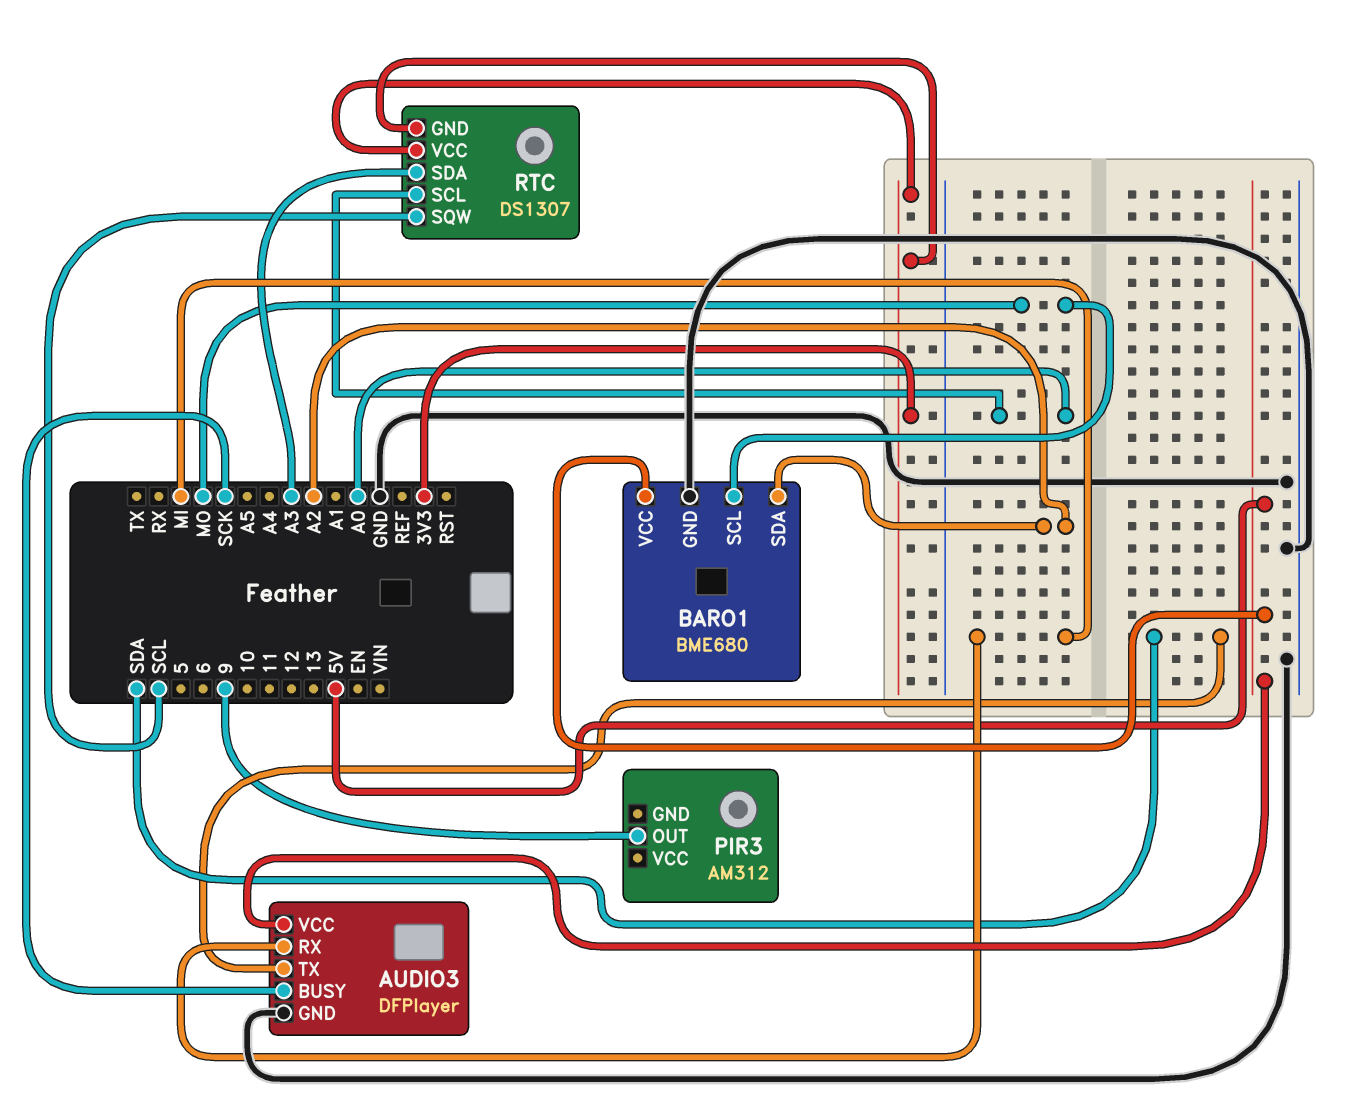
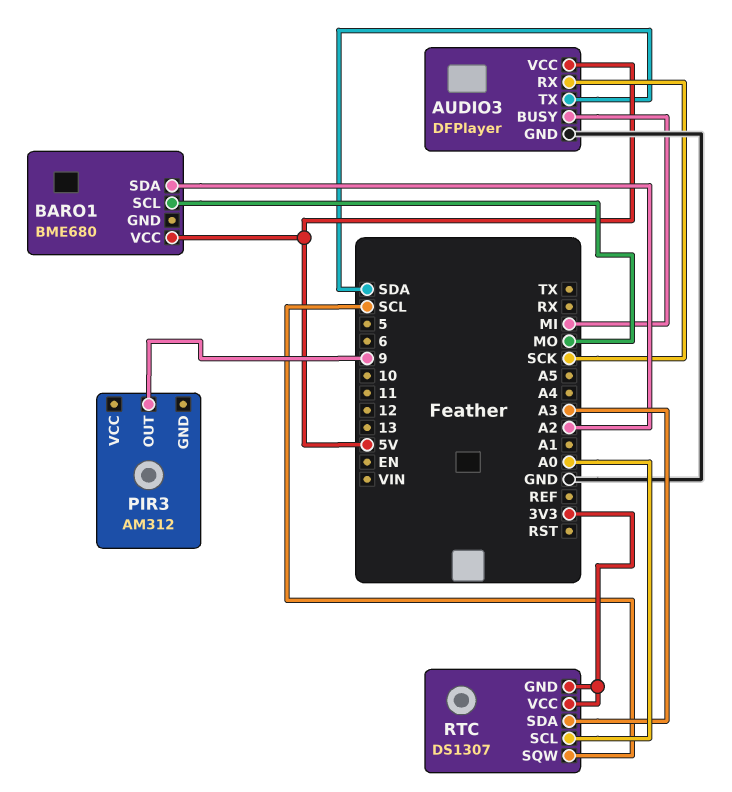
AUDIO3 pin BUSY: SCK -> MI
AUDIO3 pin RX: MI -> SCK
BARO1 pin GND: GND -> none

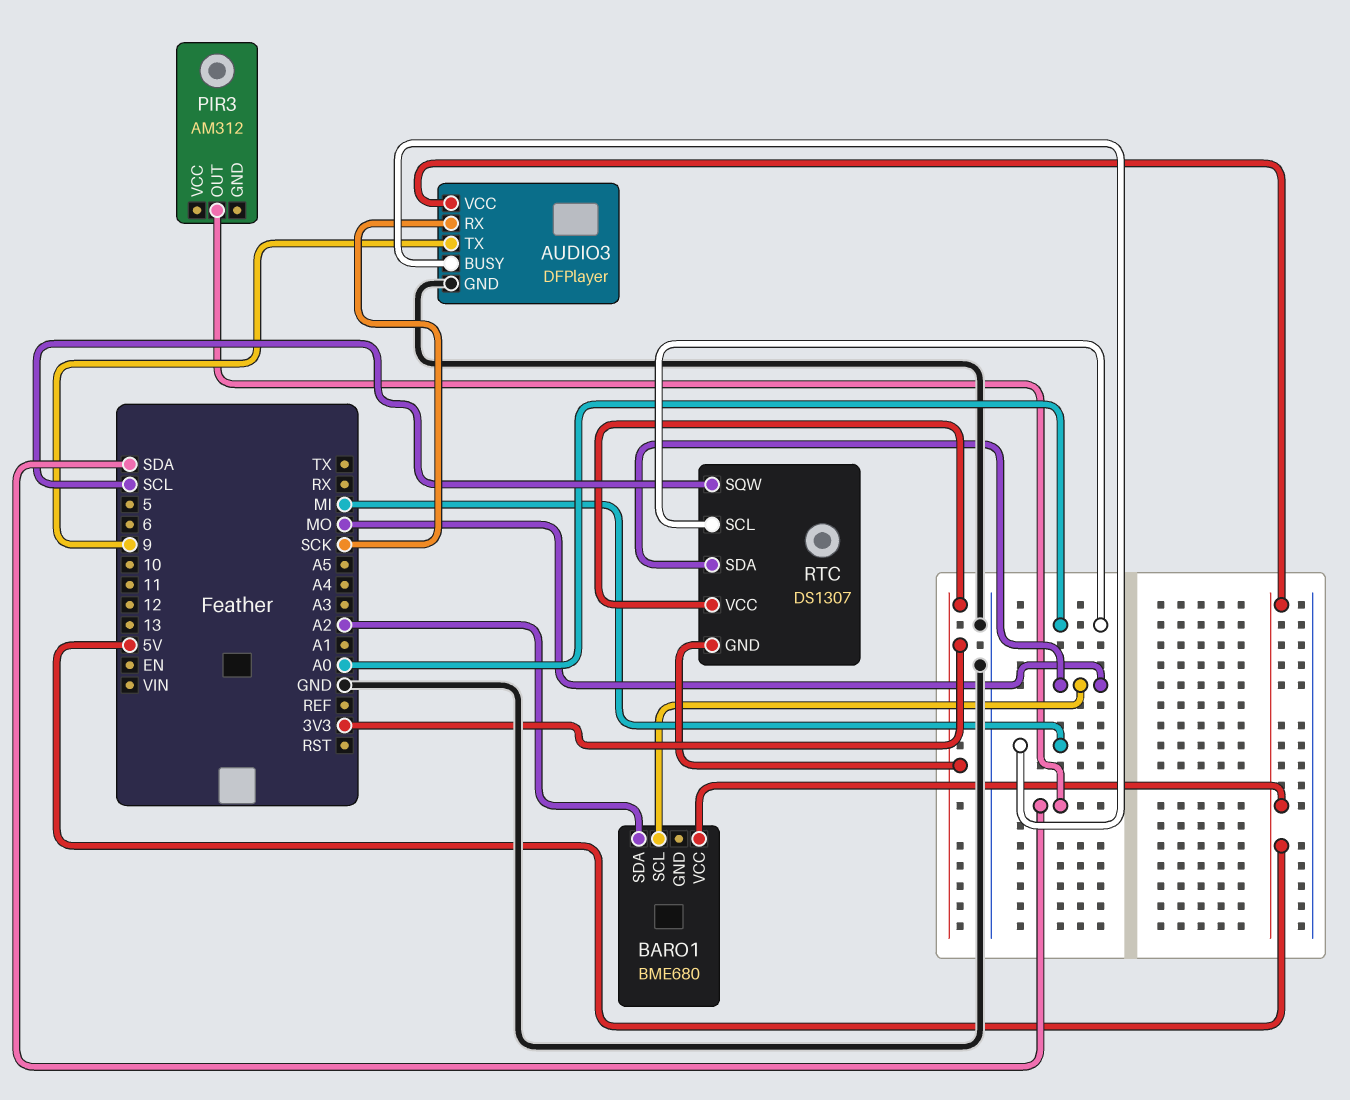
AUDIO3 pin TX: SDA -> 9
PIR3 pin OUT: 9 -> SDA
RTC pin SDA: A3 -> MO

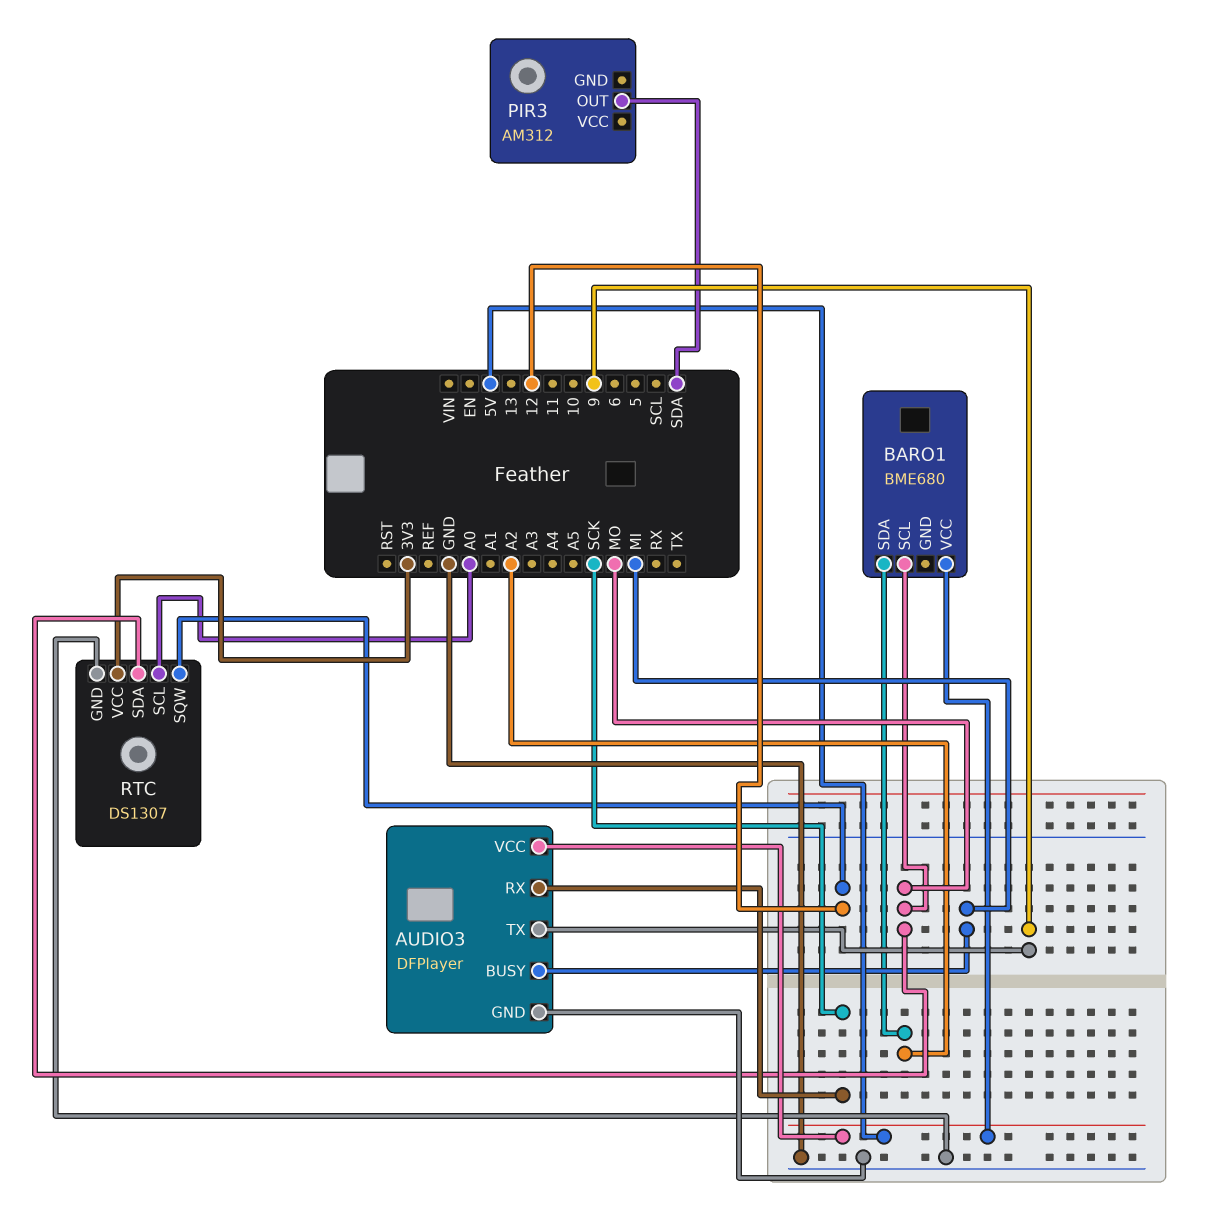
RTC pin GND: 3V3 -> GND
RTC pin SQW: SCL -> 12

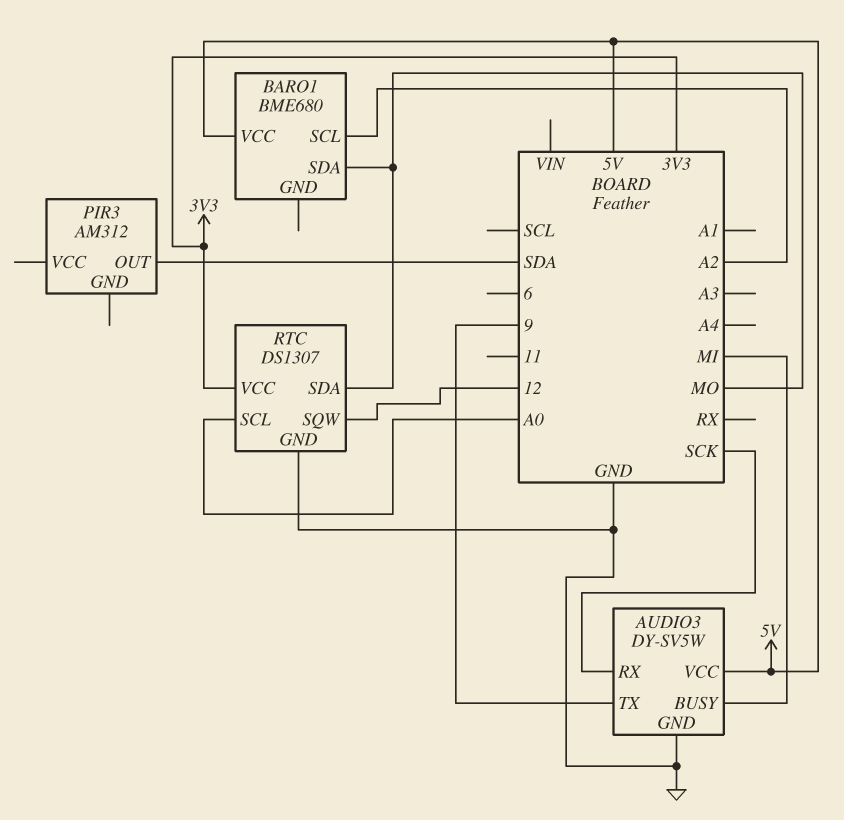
AUDIO3: DFPlayer -> DY-SV5W
BARO1 pin SCL: MO -> A2
BARO1 pin SDA: A2 -> MO

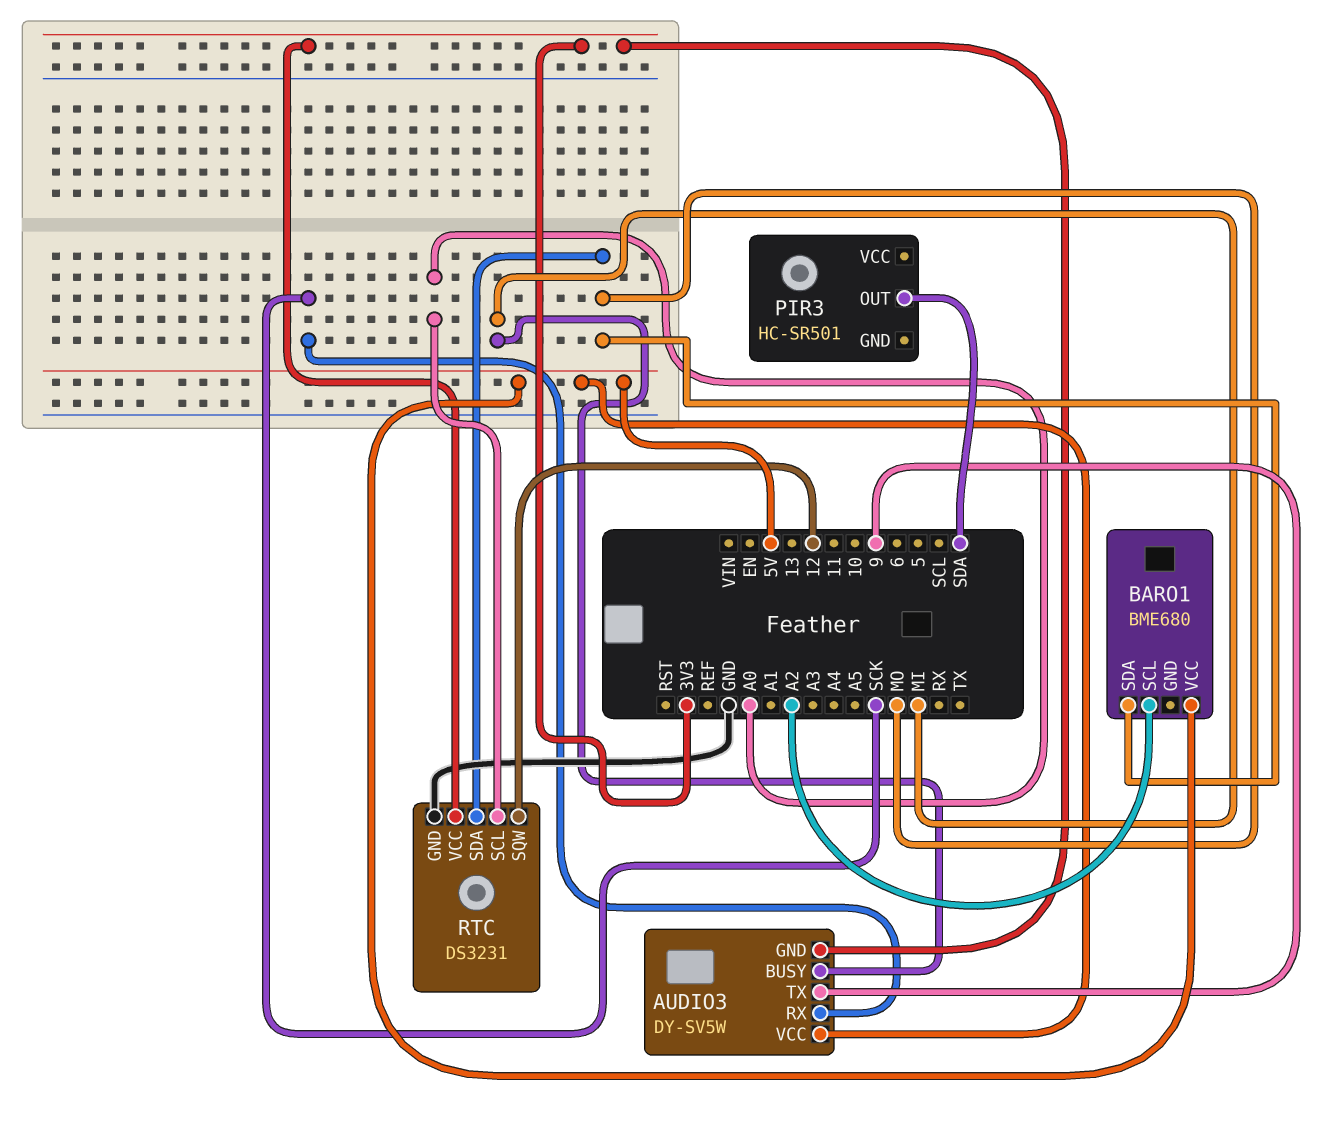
AUDIO3 pin GND: GND -> 3V3
PIR3: AM312 -> HC-SR501
RTC: DS1307 -> DS3231

